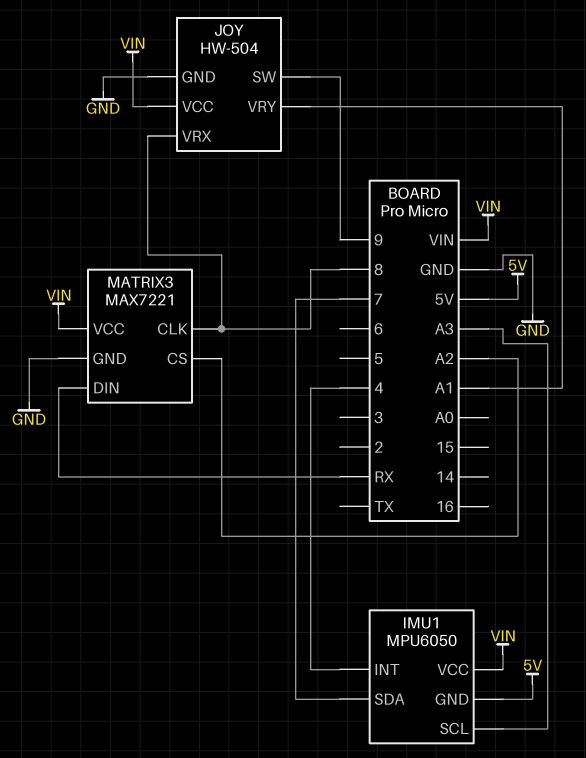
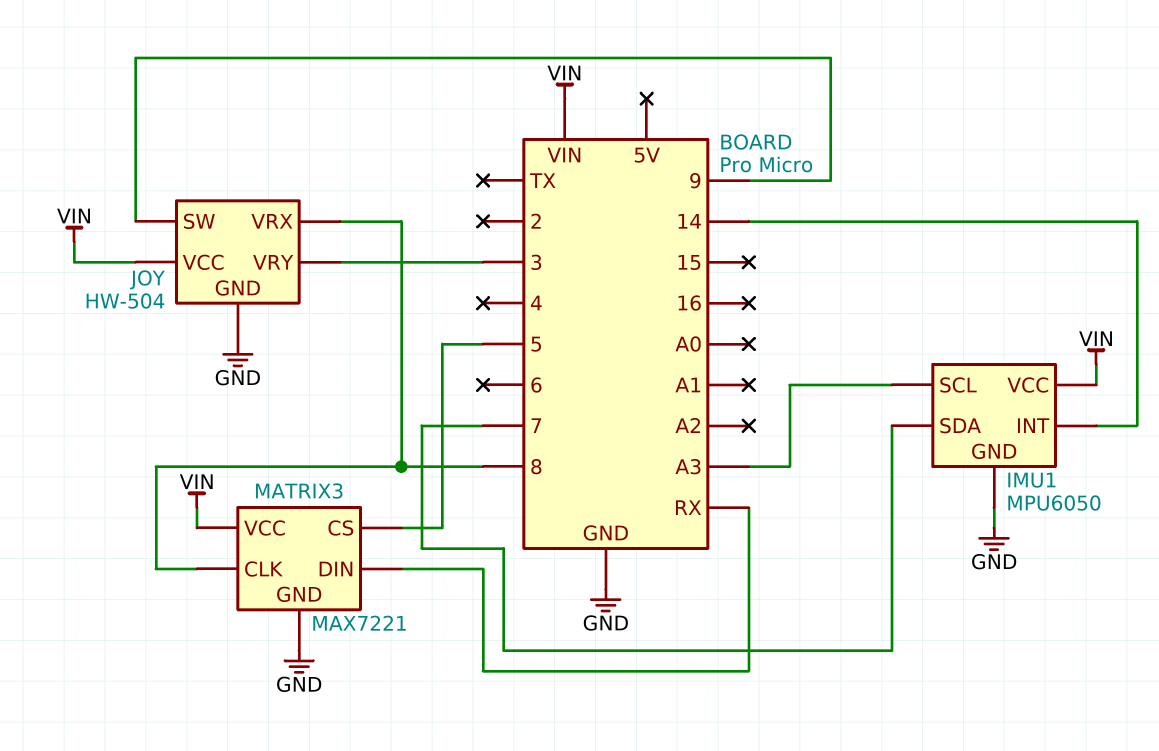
IMU1 pin GND: 5V -> GND
IMU1 pin INT: 4 -> 14
JOY pin VRY: A1 -> 3
MATRIX3 pin CS: A2 -> 5

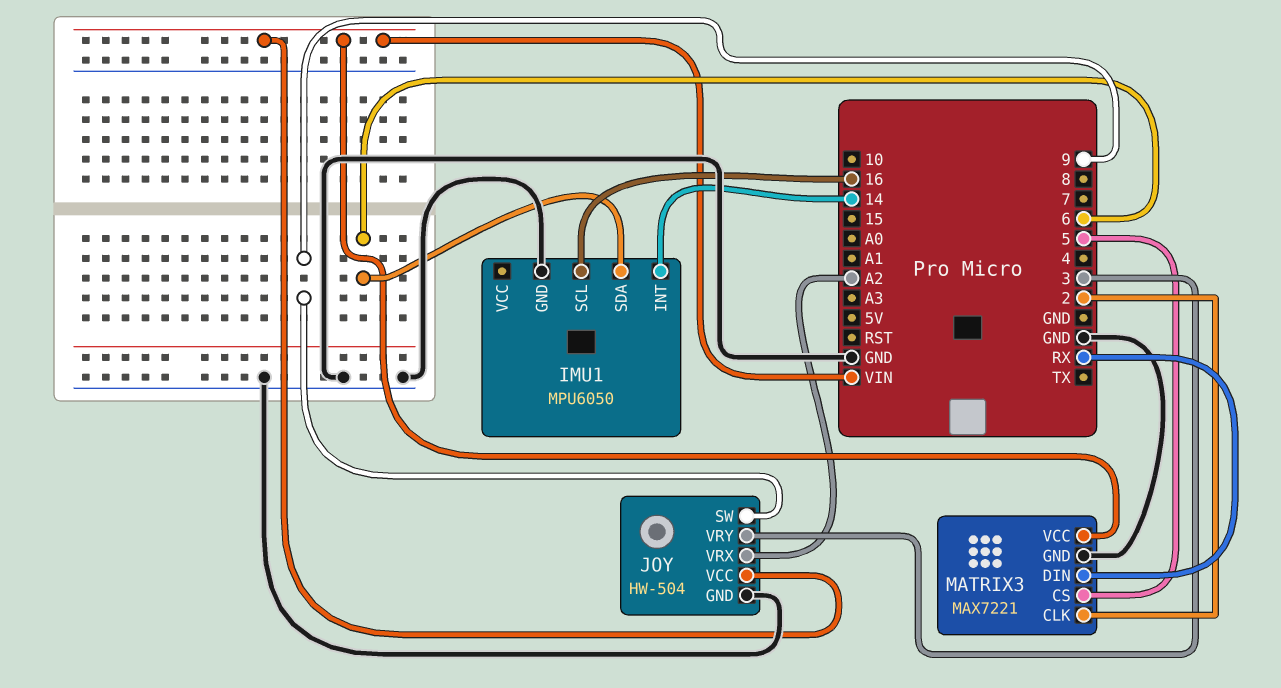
IMU1 pin SCL: A3 -> 16
IMU1 pin SDA: 7 -> 6
IMU1 pin VCC: VIN -> none
JOY pin VRX: 8 -> A2
MATRIX3 pin CLK: 8 -> 2

